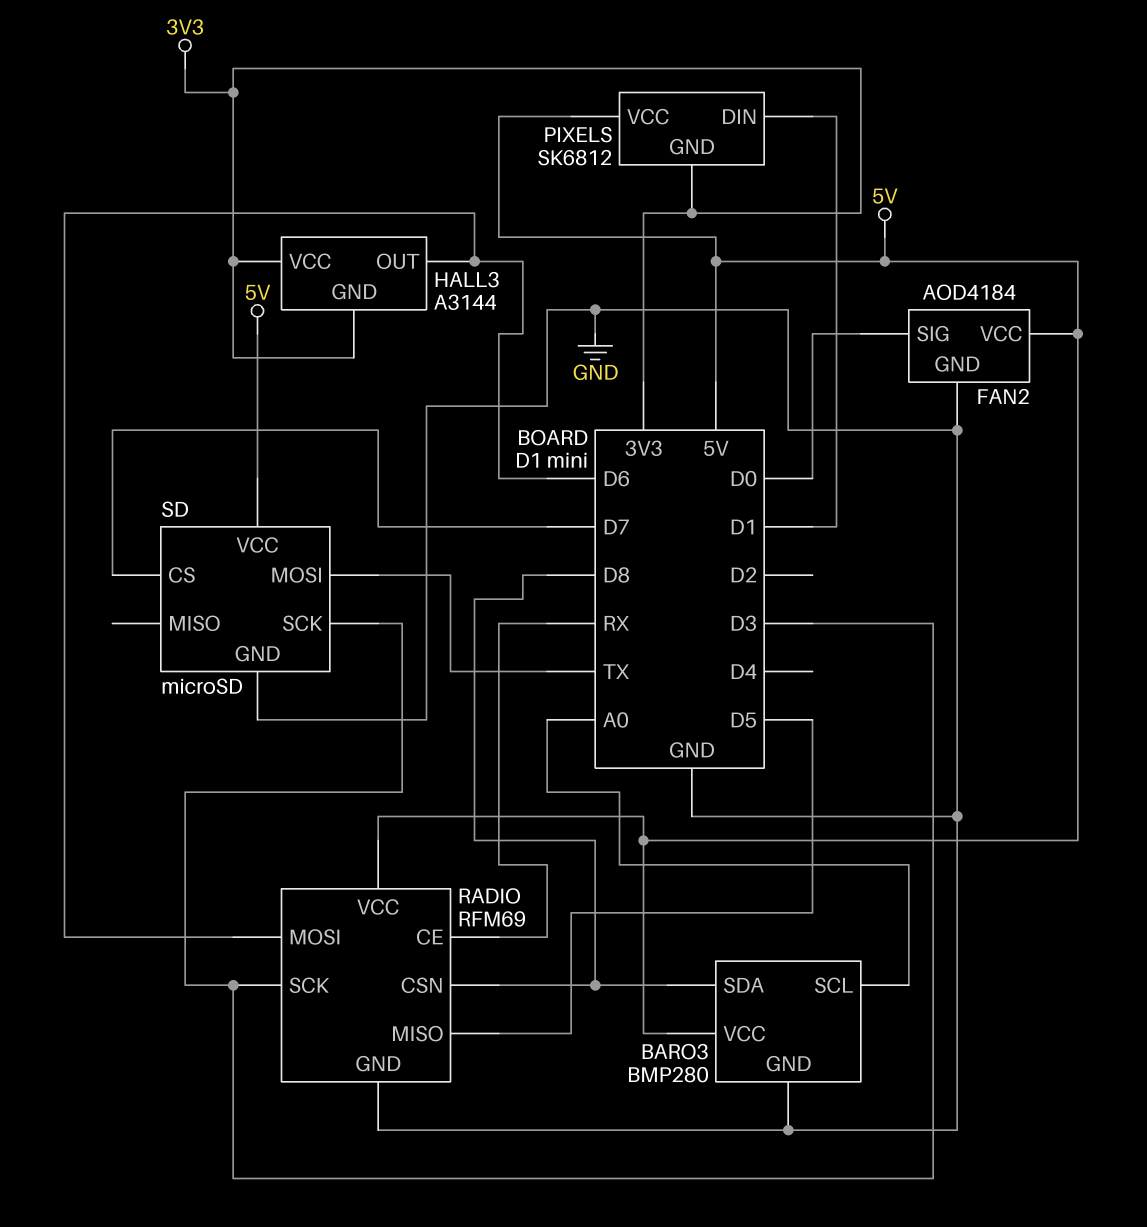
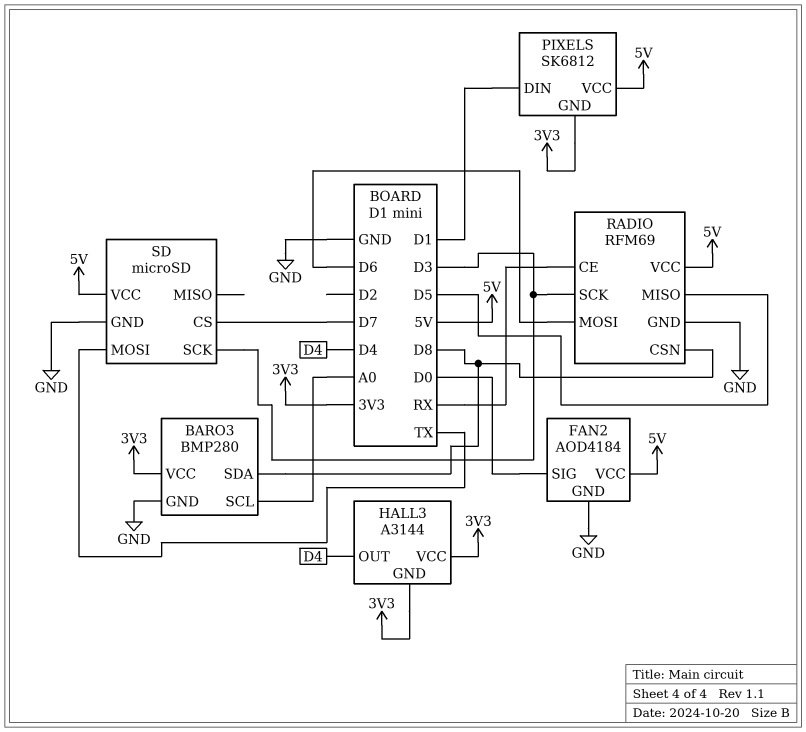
BARO3 pin VCC: 5V -> 3V3
HALL3 pin OUT: D6 -> D4

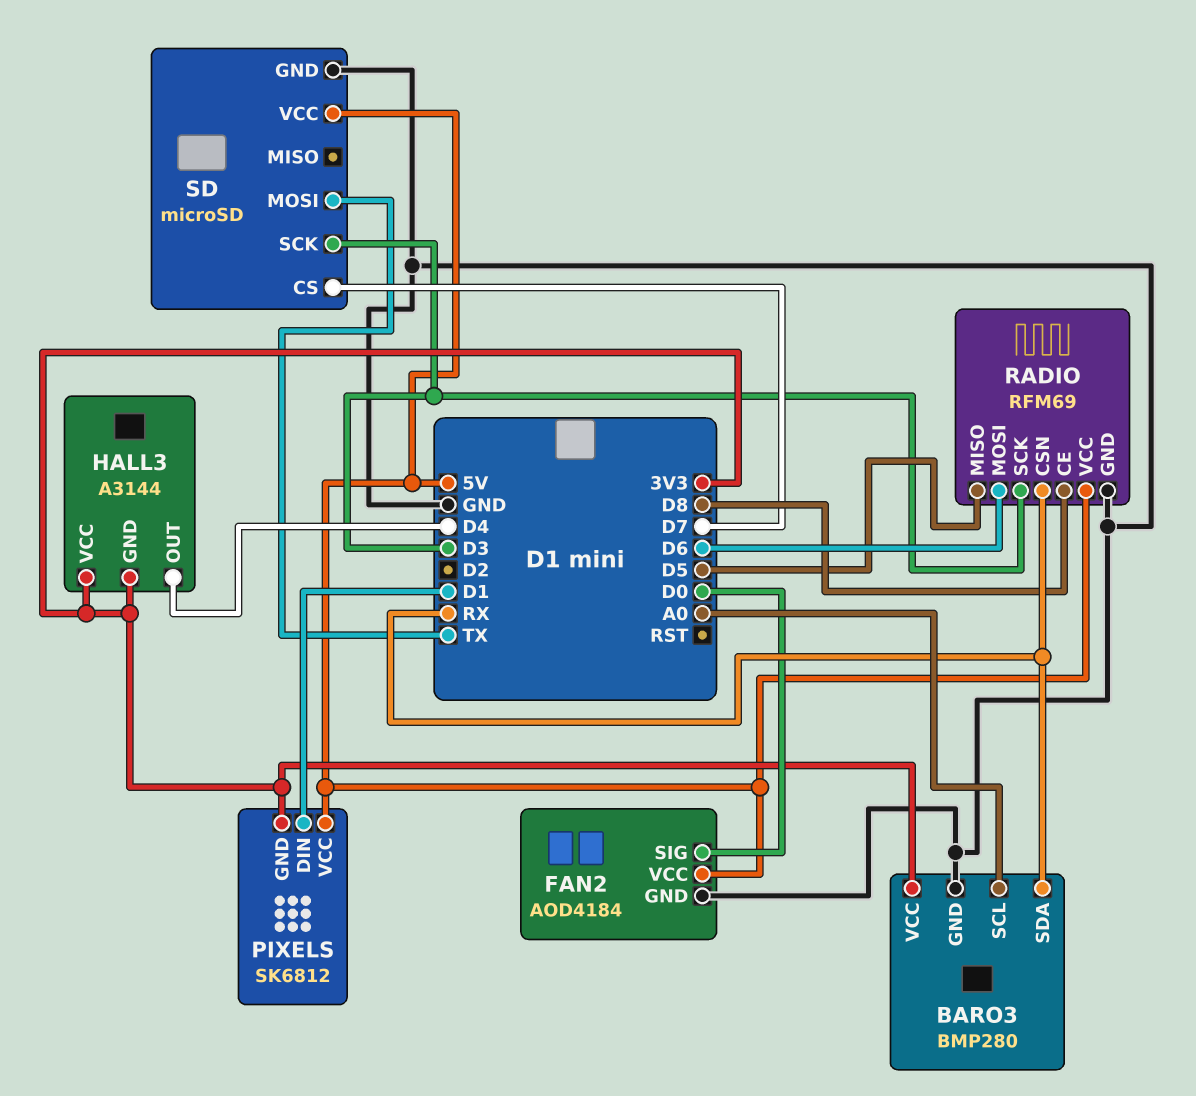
BARO3 pin SDA: D8 -> RX
RADIO pin CE: RX -> D8
RADIO pin CSN: D8 -> RX

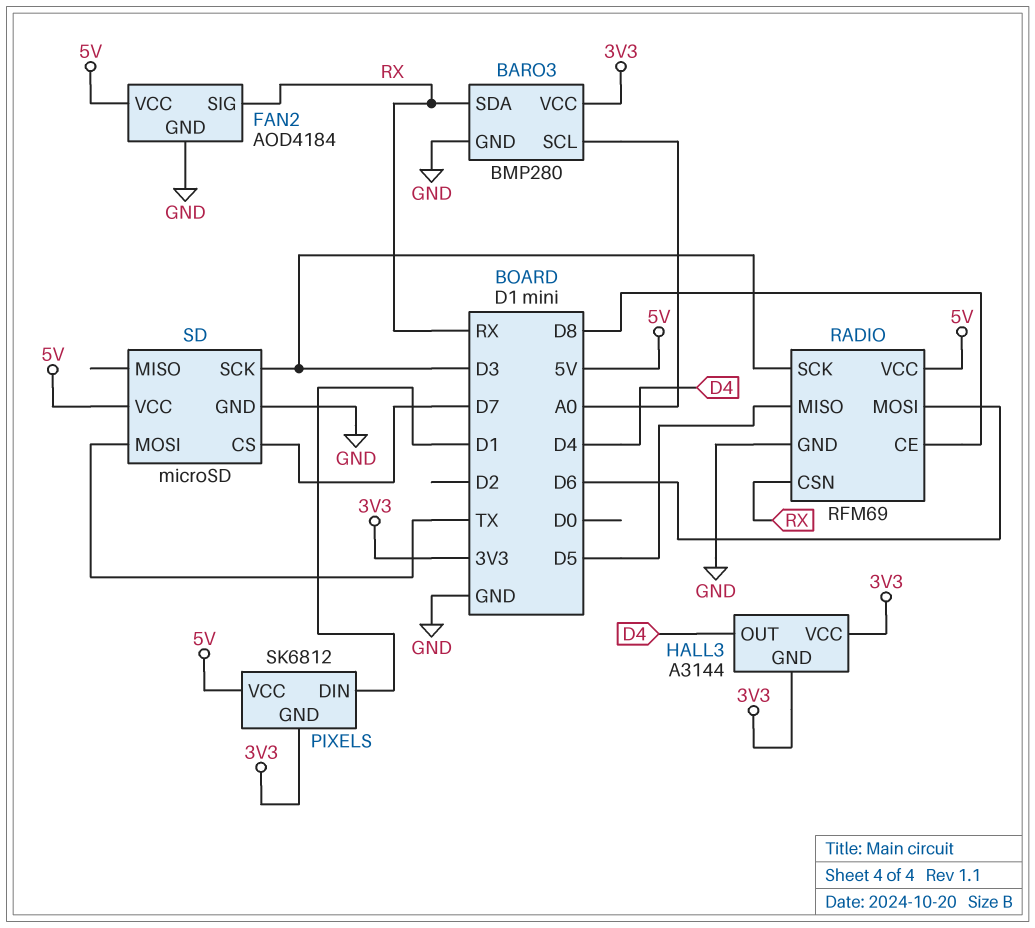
FAN2 pin SIG: D0 -> RX

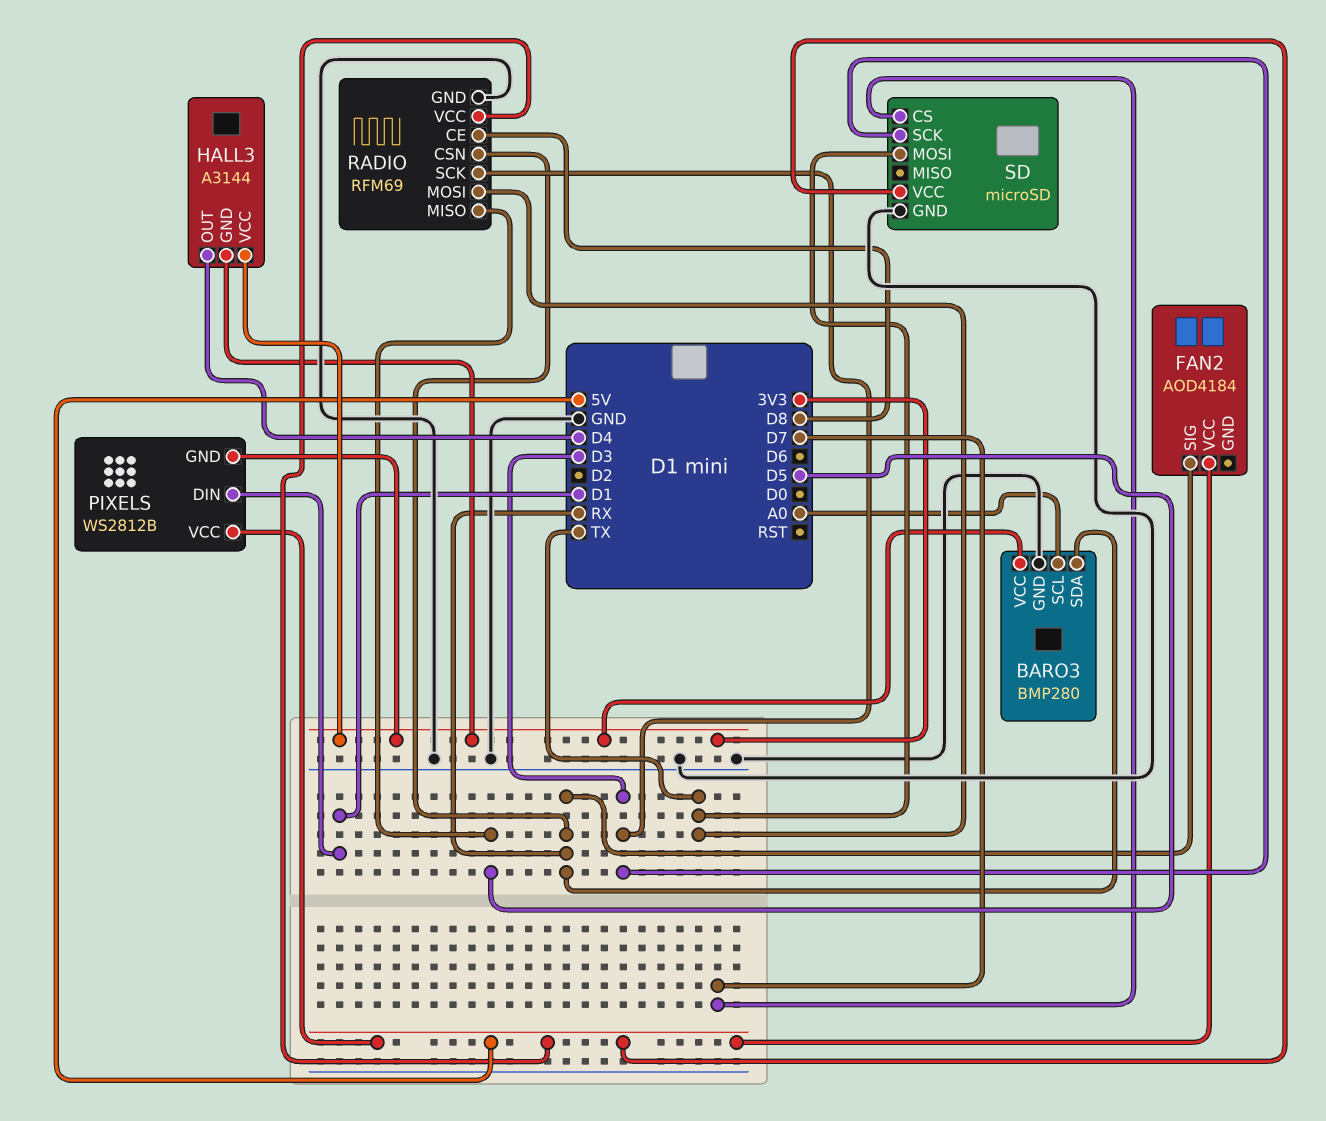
FAN2 pin GND: GND -> none
PIXELS: SK6812 -> WS2812B
RADIO pin MOSI: D6 -> TX

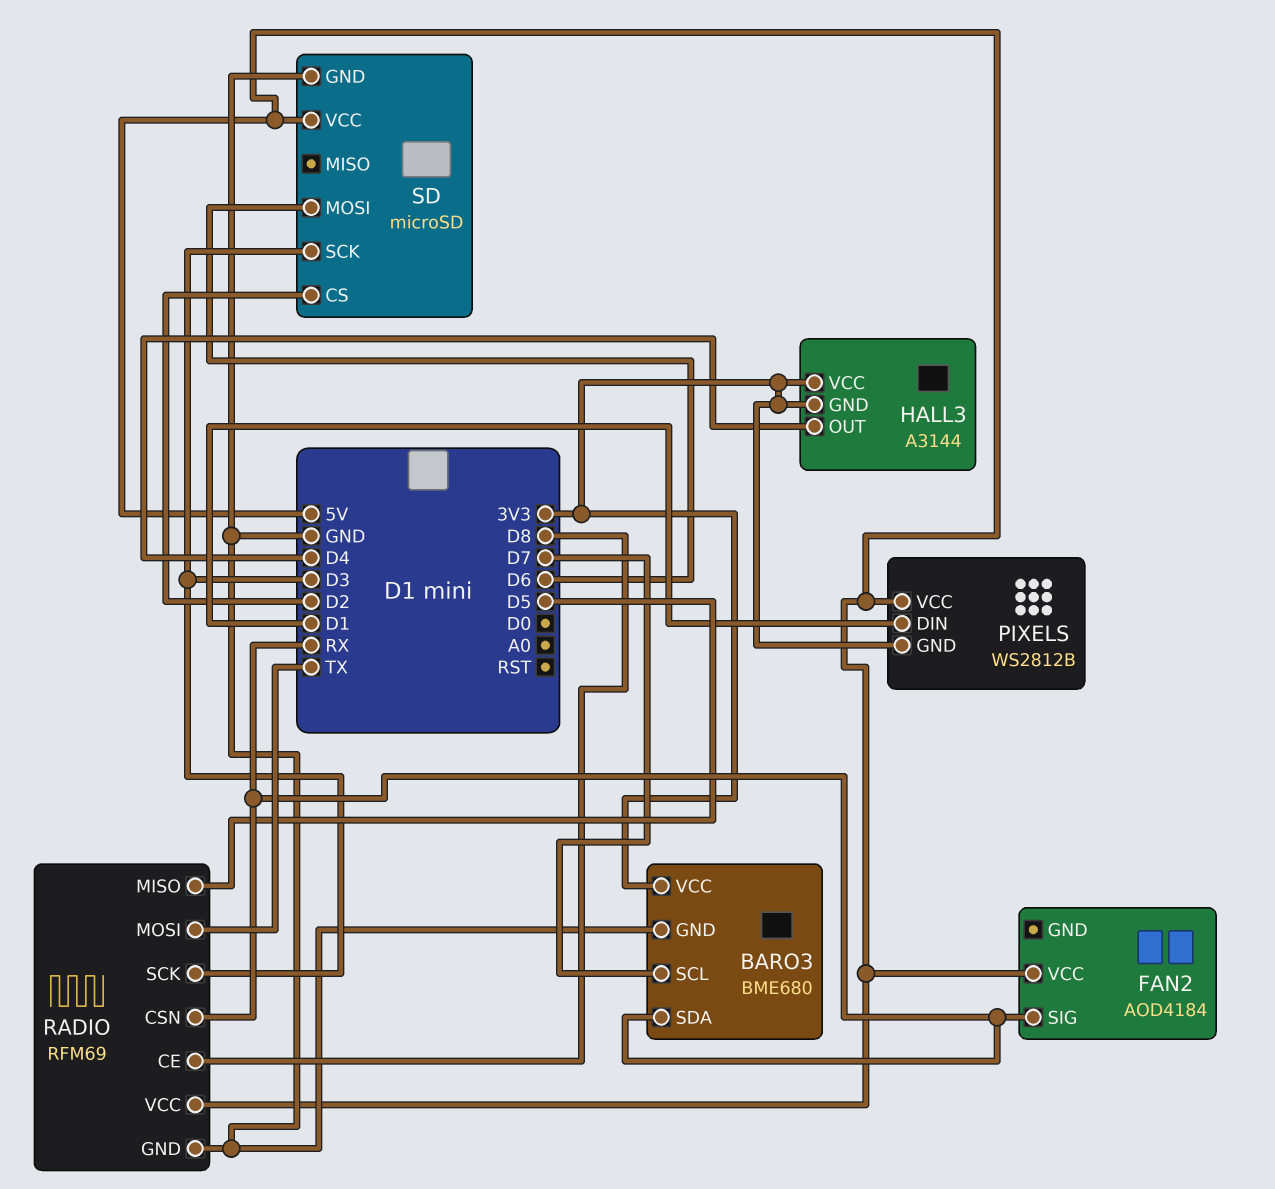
BARO3: BMP280 -> BME680
BARO3 pin SCL: A0 -> D7
SD pin CS: D7 -> D2
SD pin MOSI: TX -> D6

